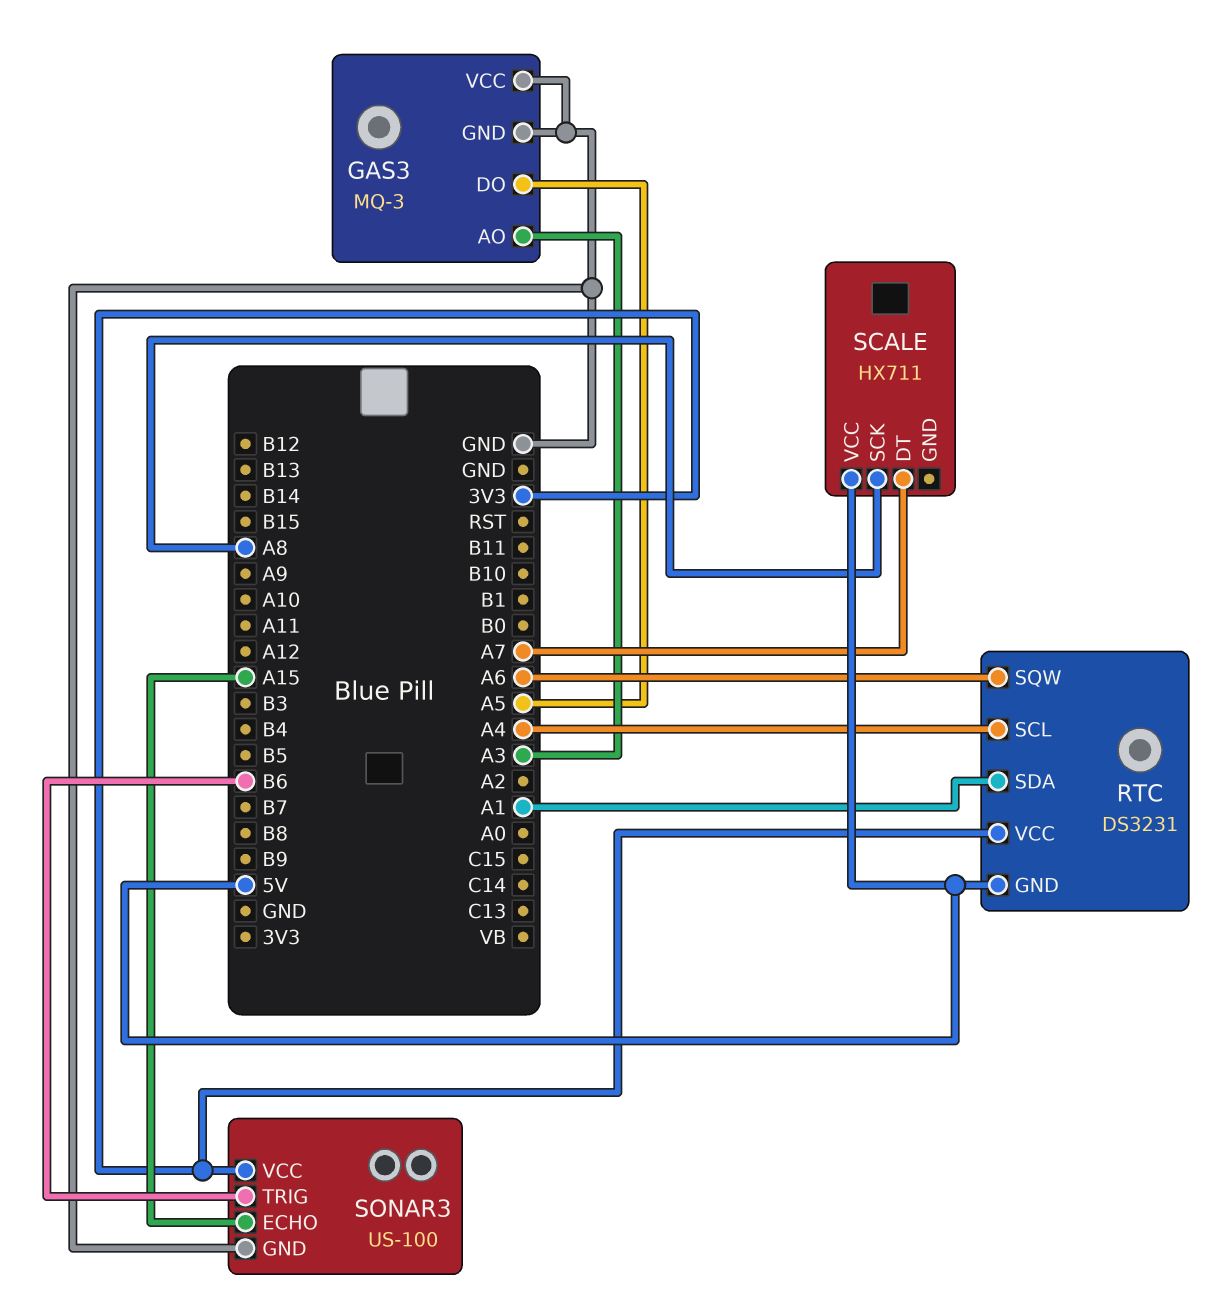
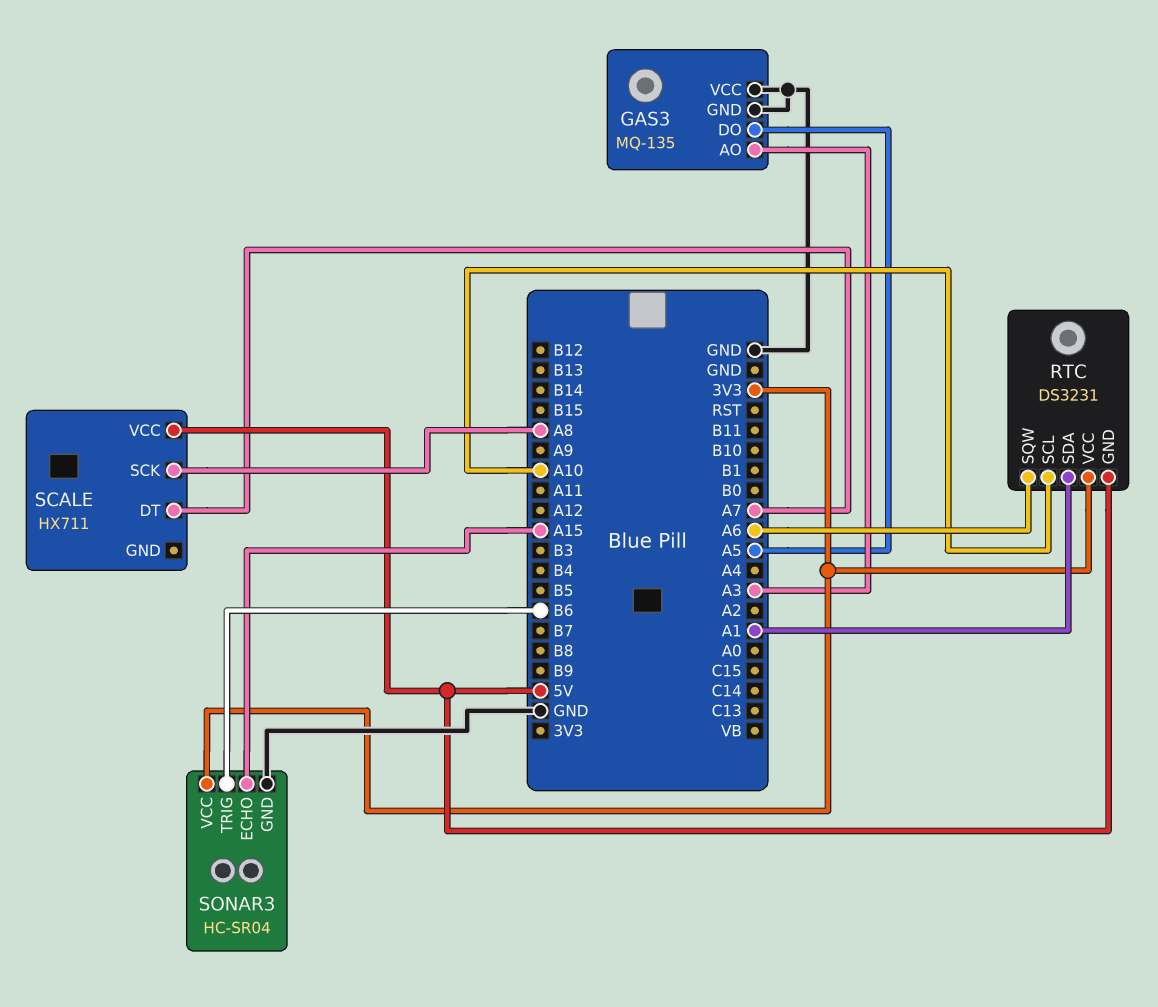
GAS3: MQ-3 -> MQ-135
RTC pin SCL: A4 -> A10
SONAR3: US-100 -> HC-SR04

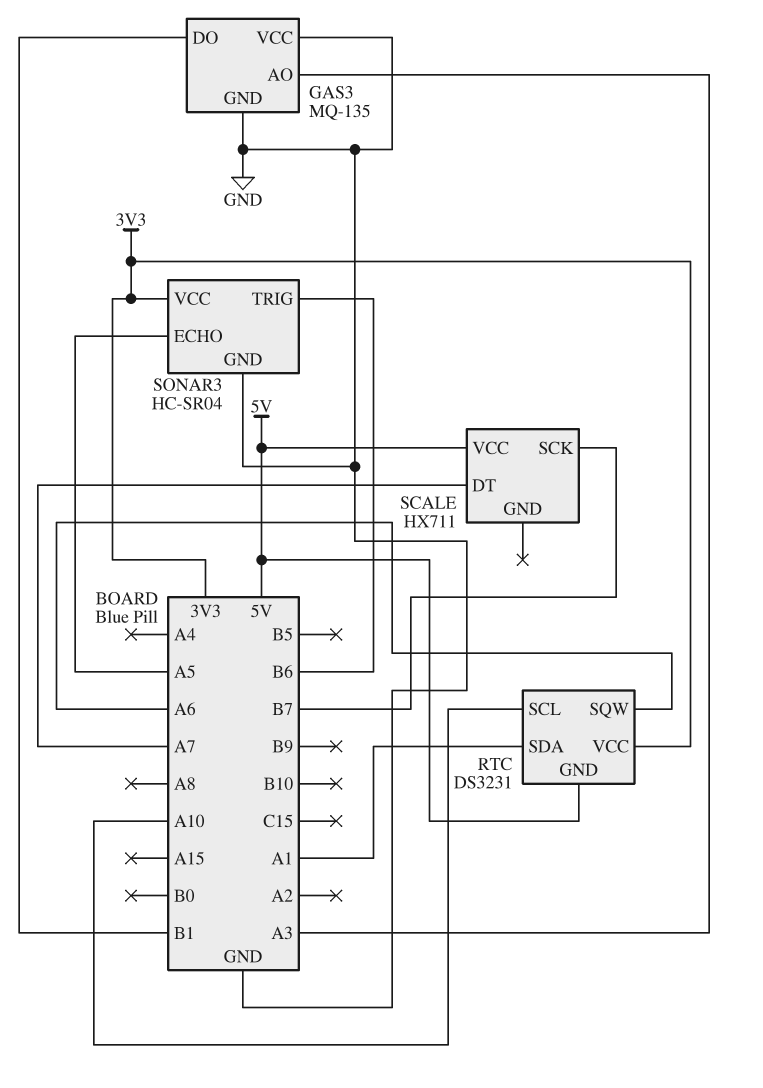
GAS3 pin DO: A5 -> B1
SCALE pin SCK: A8 -> B7
SONAR3 pin ECHO: A15 -> A5

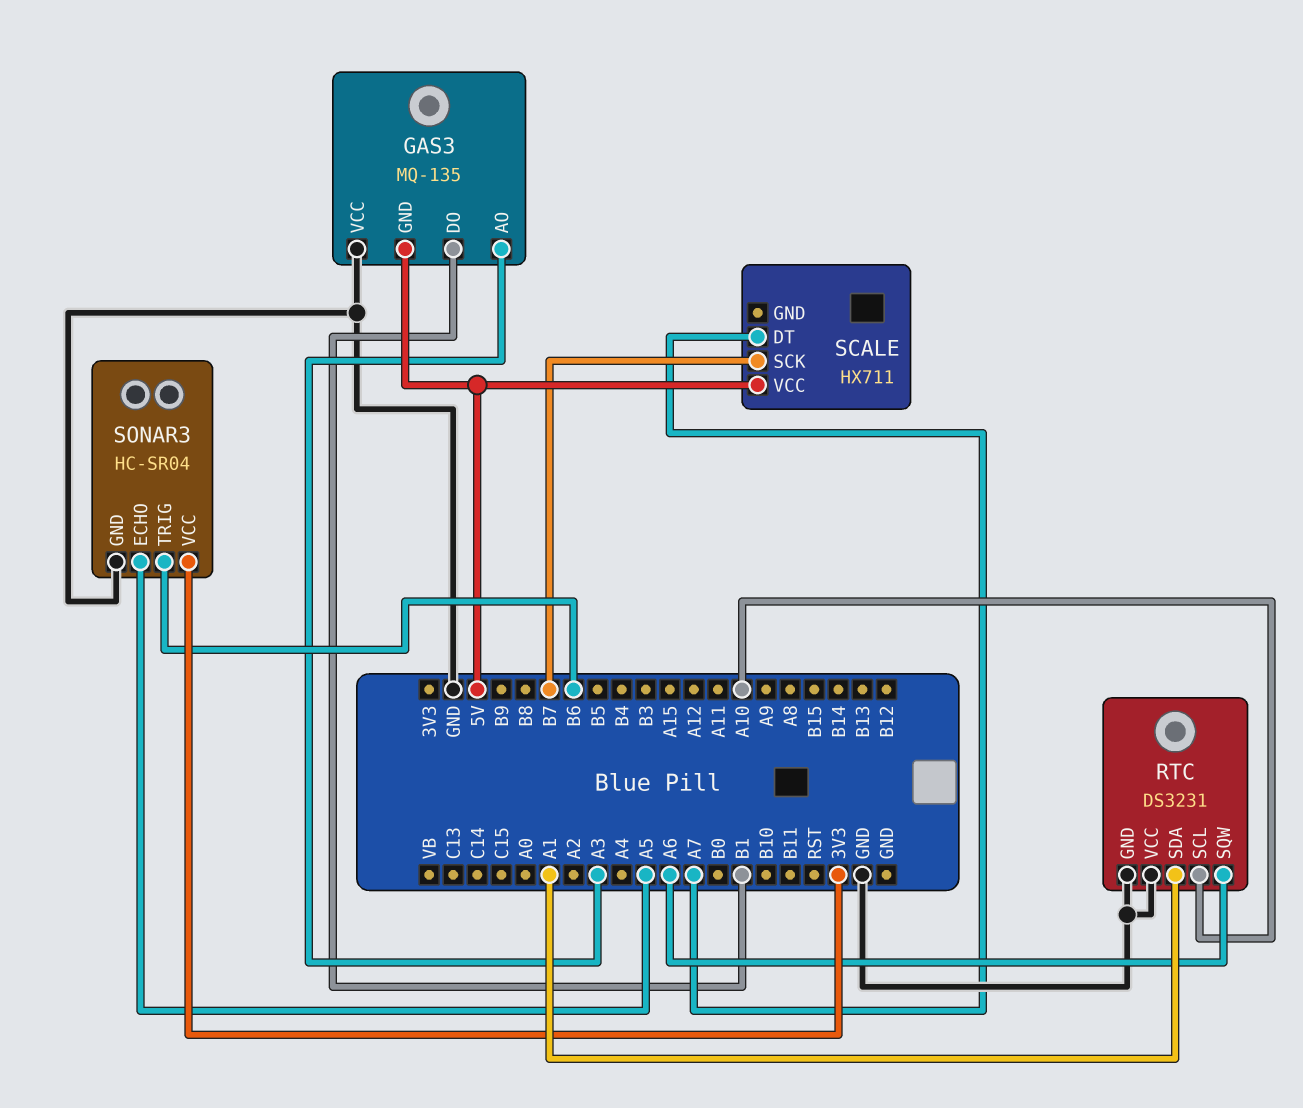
GAS3 pin GND: GND -> 5V
RTC pin GND: 5V -> GND
RTC pin VCC: 3V3 -> GND

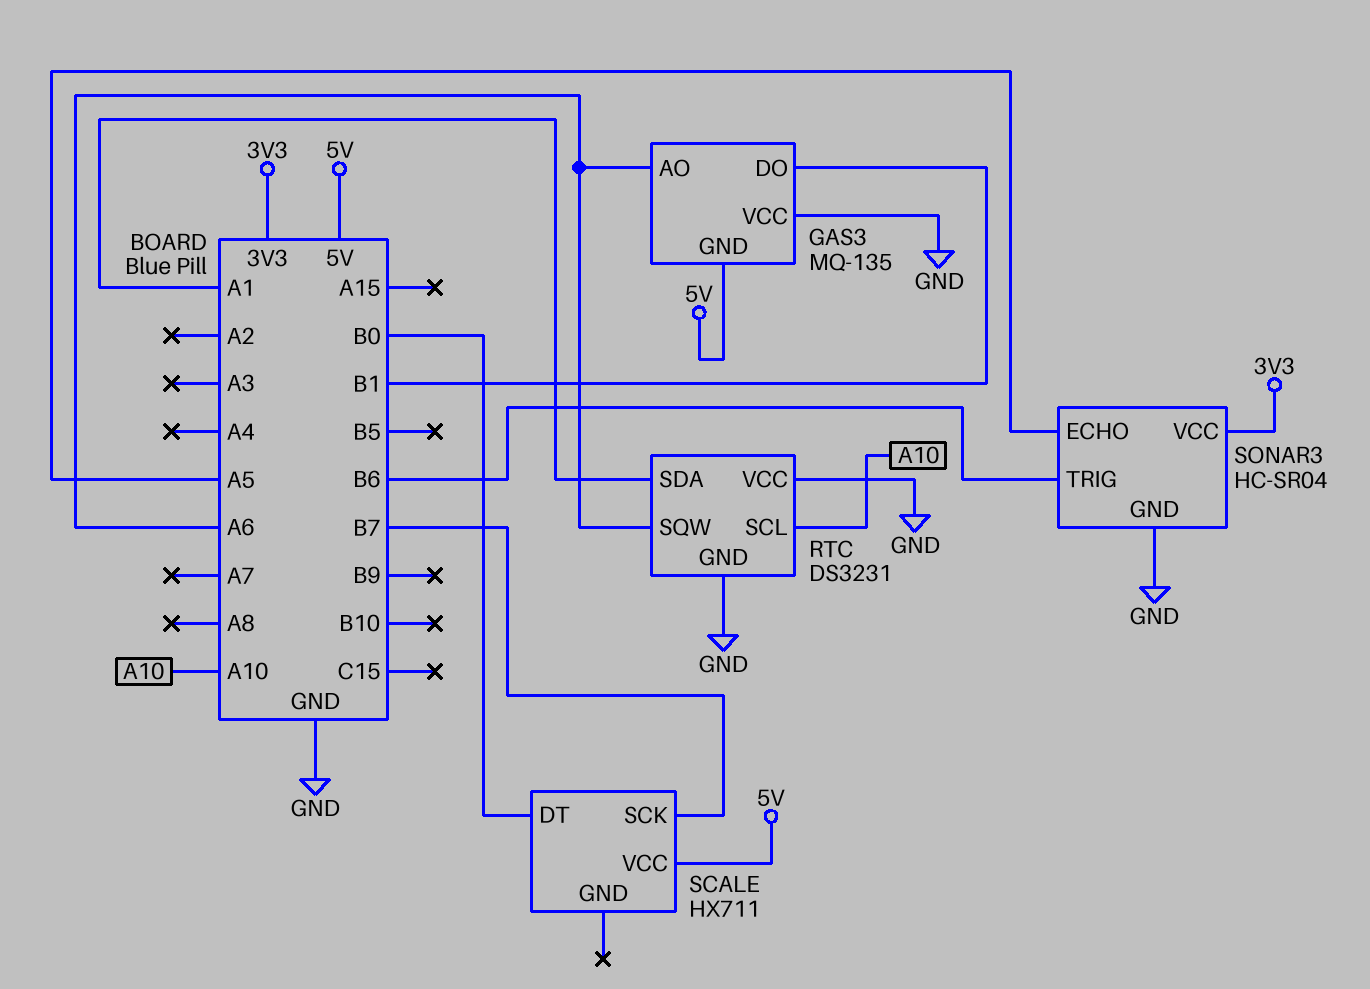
GAS3 pin AO: A3 -> A6
SCALE pin DT: A7 -> B0

